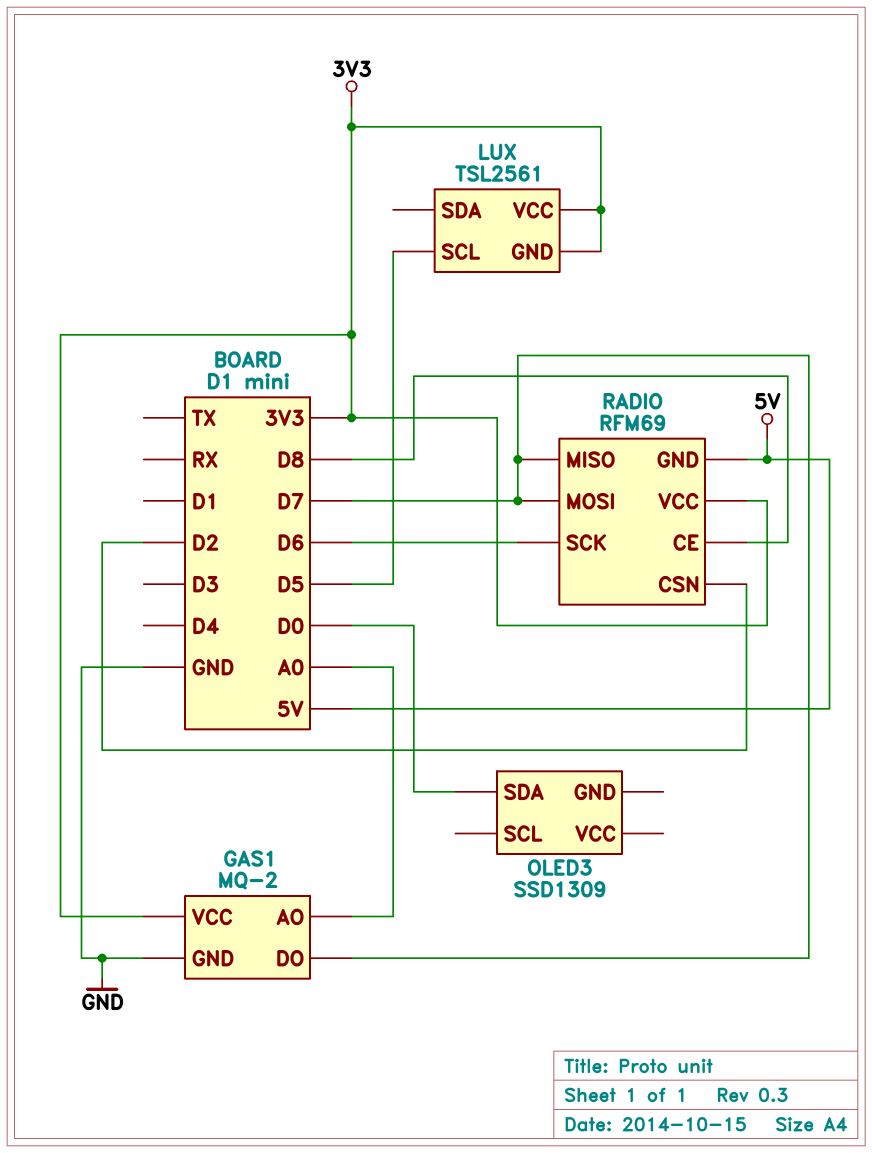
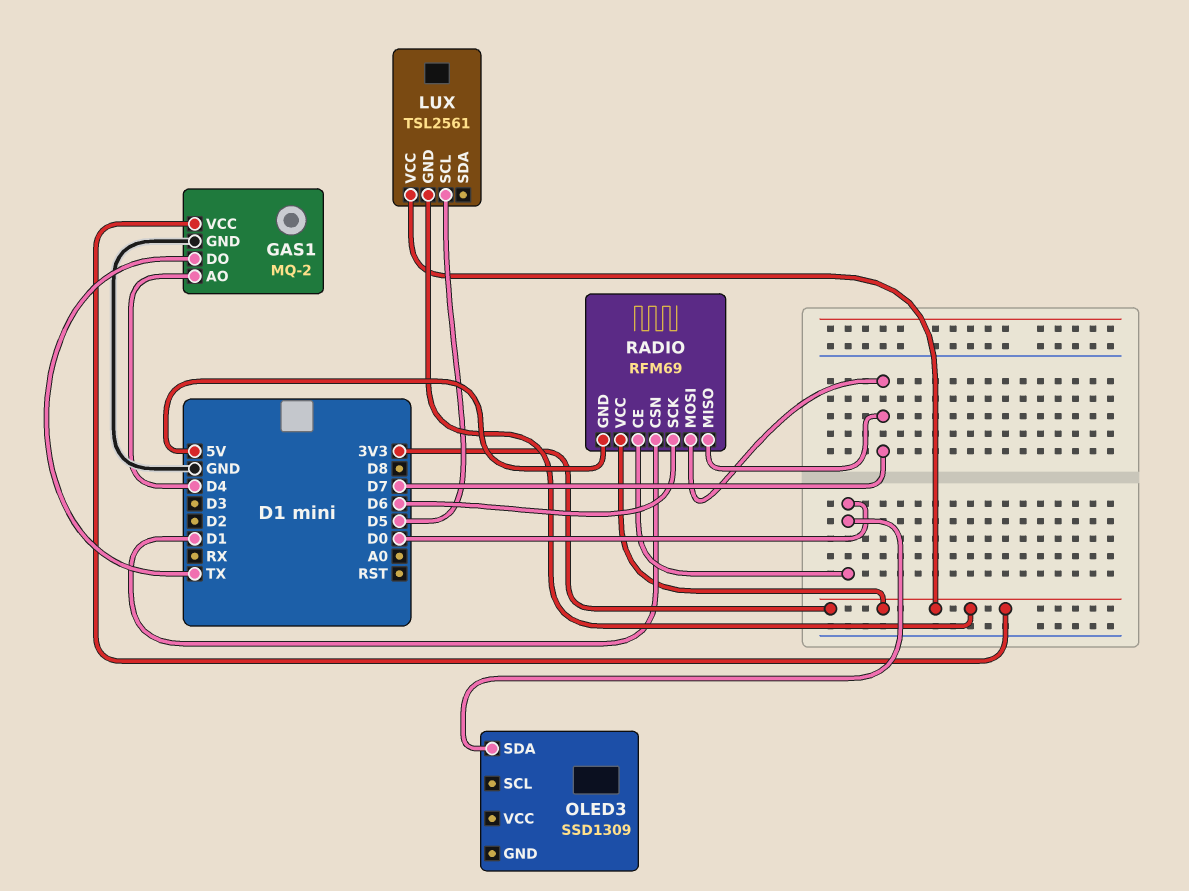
GAS1 pin AO: A0 -> D4
GAS1 pin DO: D7 -> TX
RADIO pin CE: D8 -> D0
RADIO pin CSN: D2 -> D1

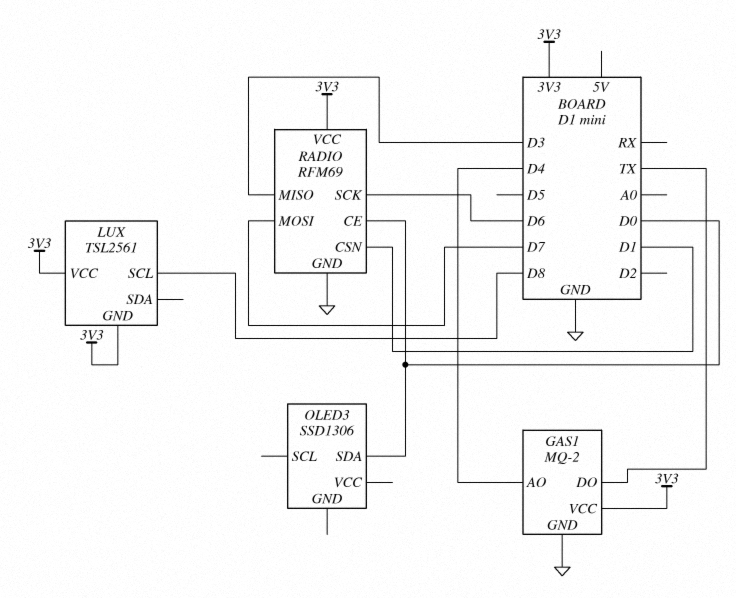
LUX pin SCL: D5 -> D8
OLED3: SSD1309 -> SSD1306
RADIO pin GND: 5V -> GND
RADIO pin MISO: D7 -> D3

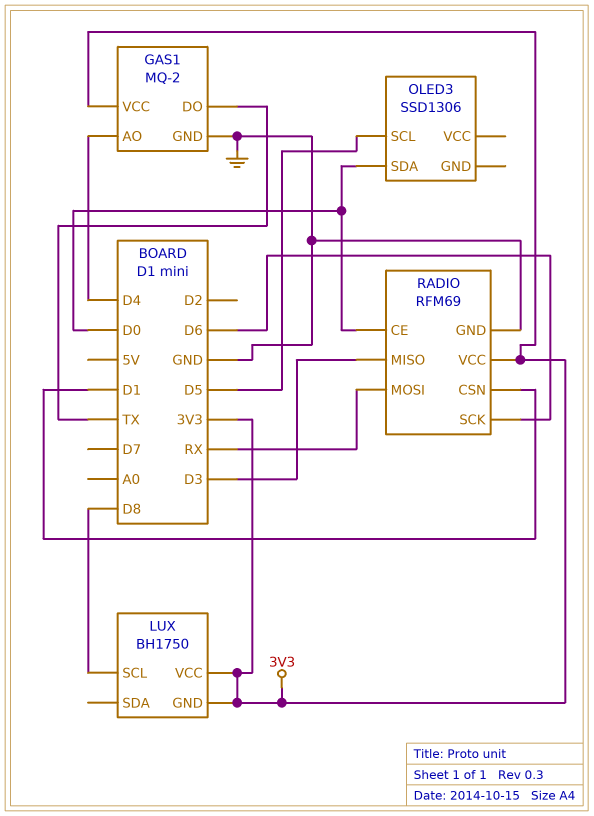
LUX: TSL2561 -> BH1750
OLED3 pin SCL: none -> D5
RADIO pin MOSI: D7 -> RX

